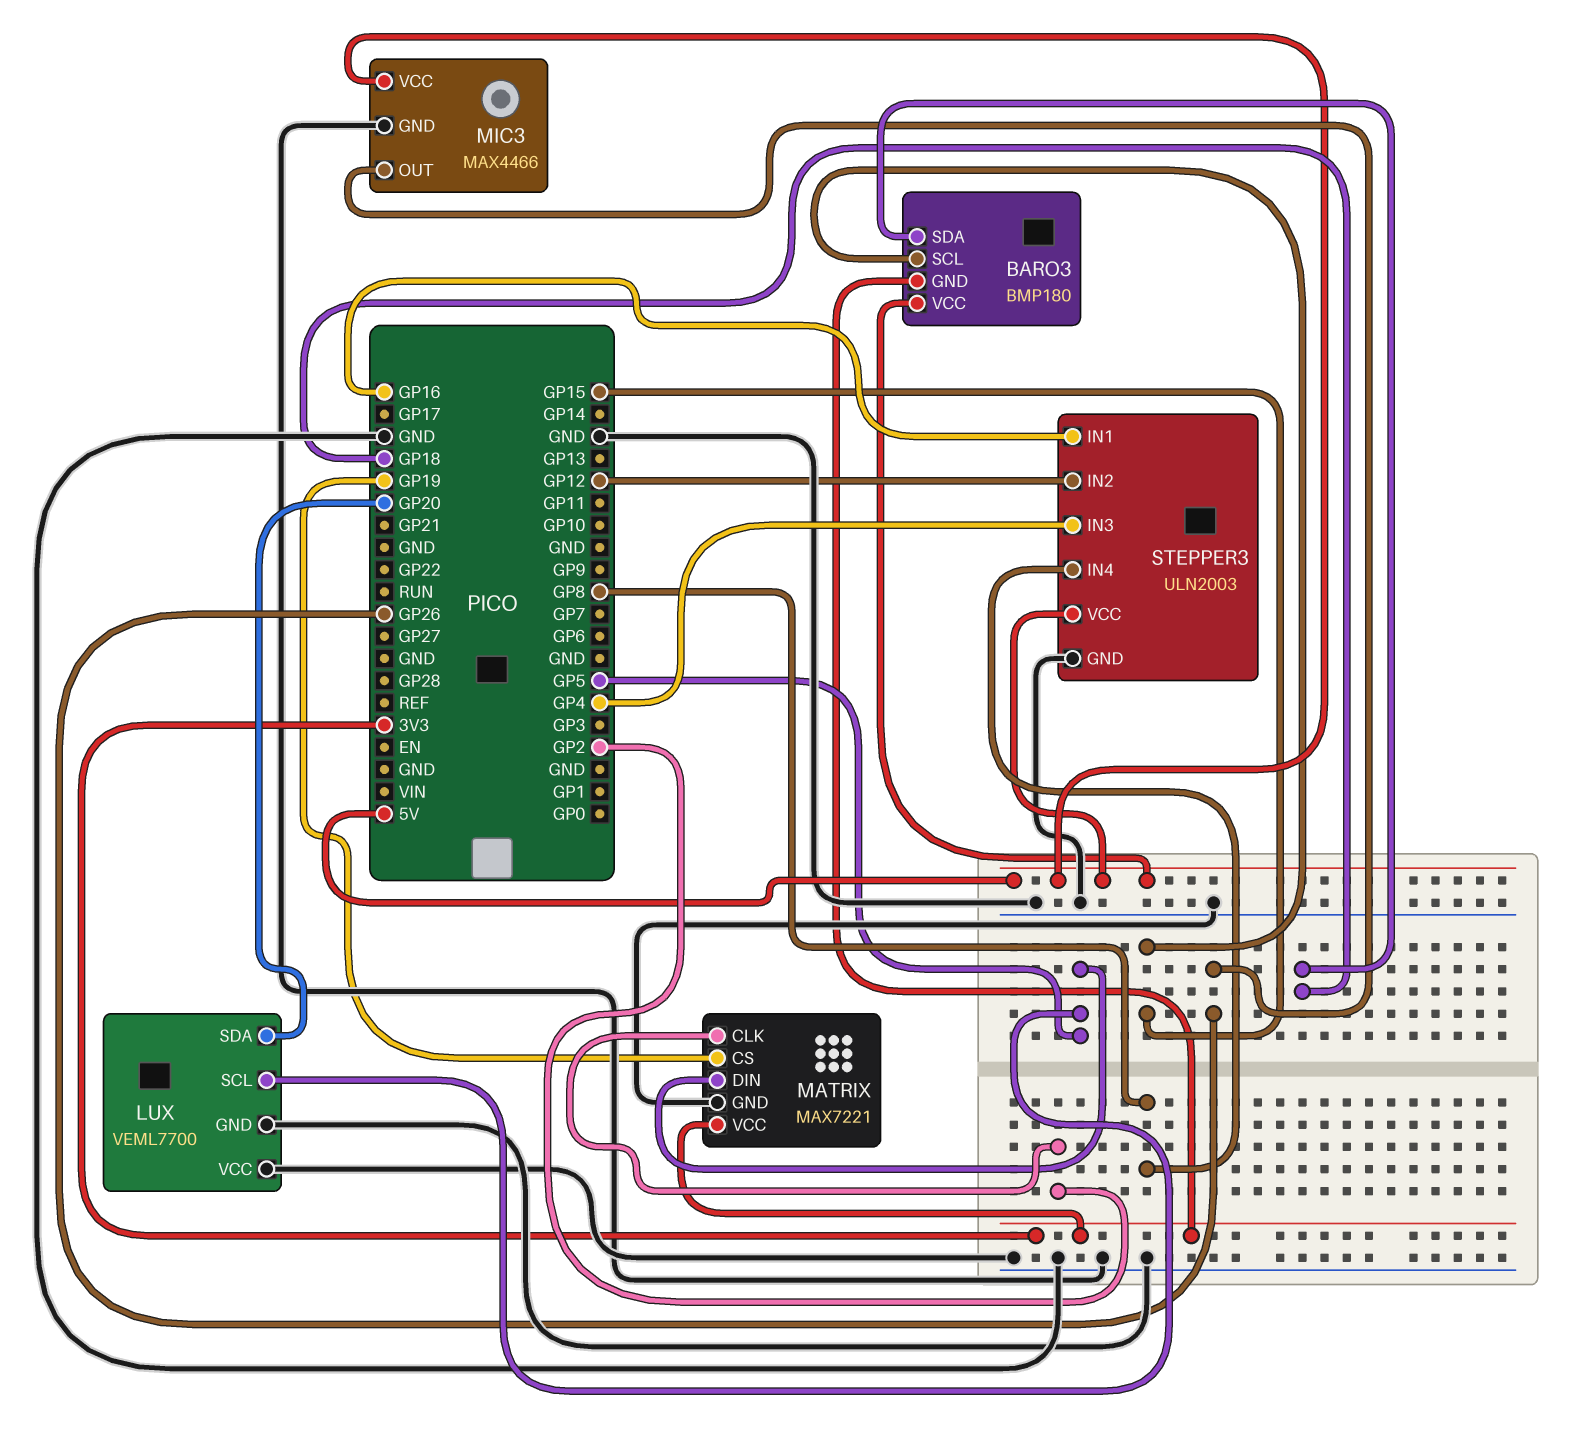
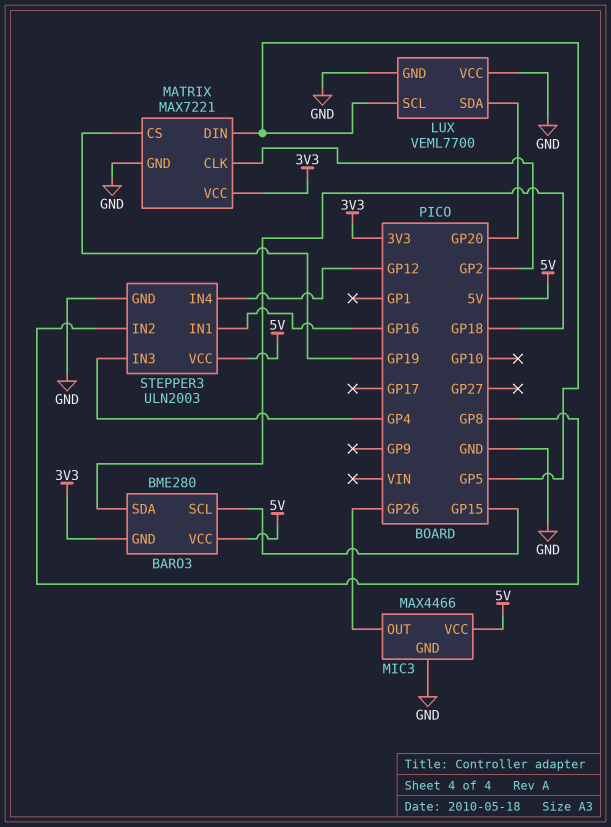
BARO3: BMP180 -> BME280
STEPPER3 pin IN2: GP12 -> GP8
STEPPER3 pin IN4: GP8 -> GP12

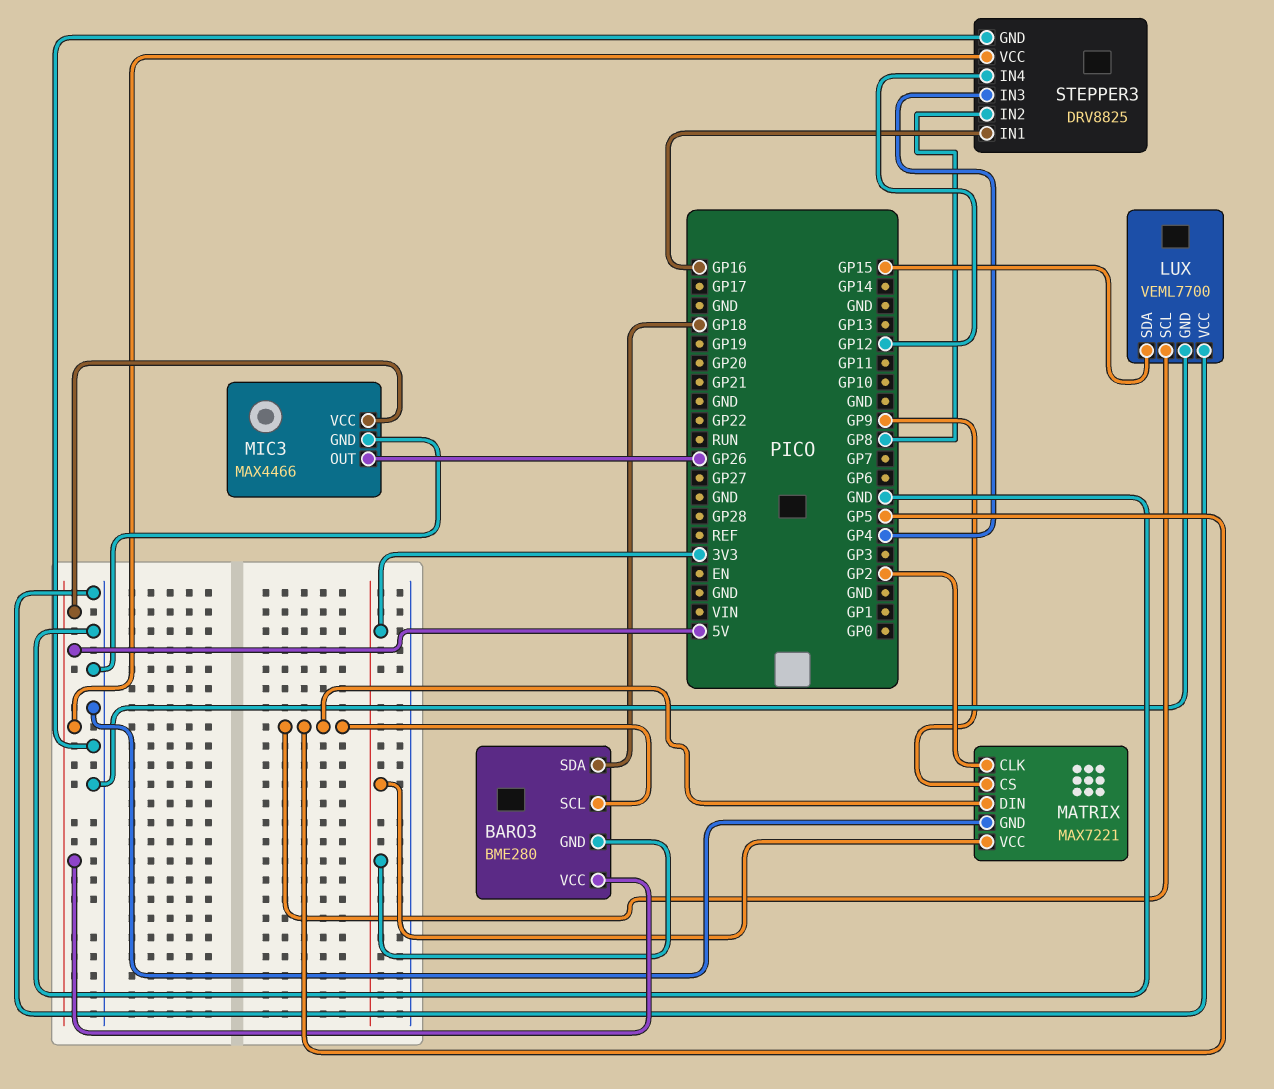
BARO3 pin SCL: GP15 -> GP5
LUX pin SDA: GP20 -> GP15
MATRIX pin CS: GP19 -> GP9
STEPPER3: ULN2003 -> DRV8825

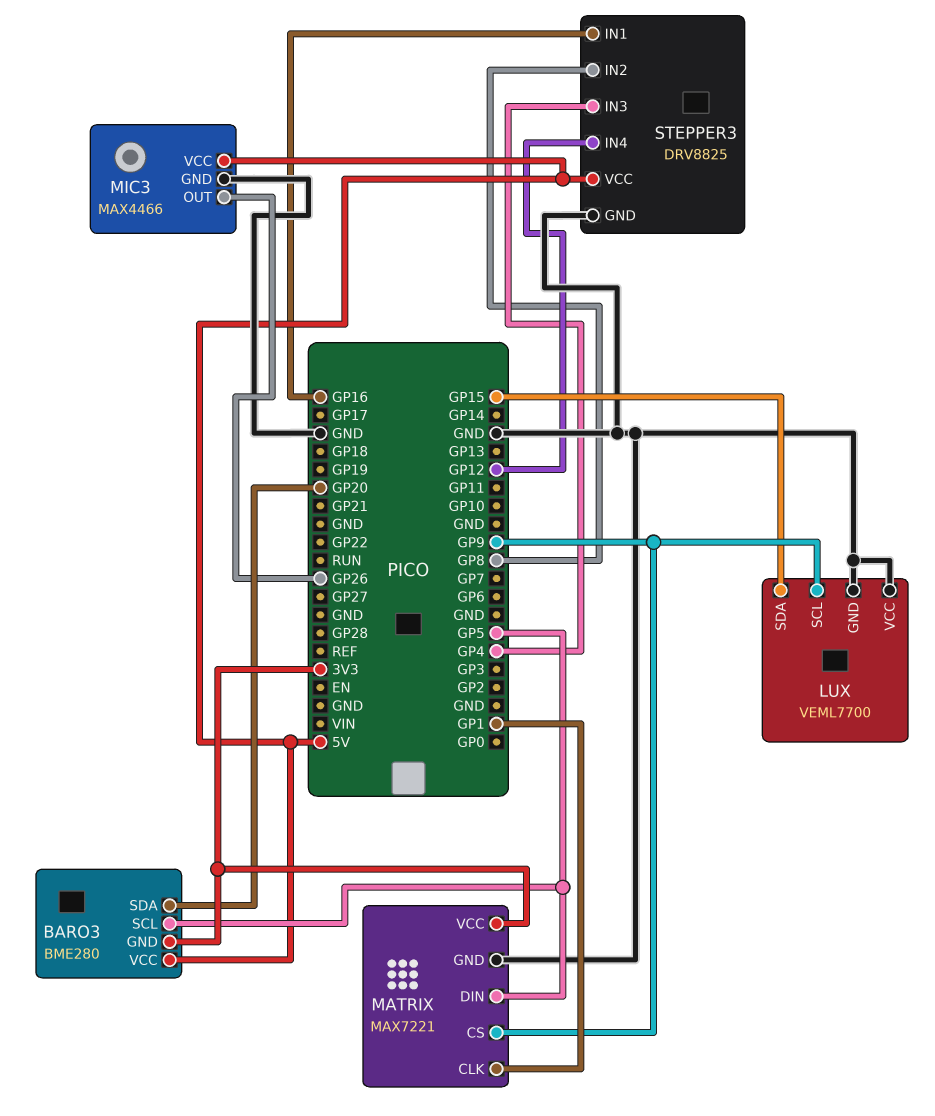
BARO3 pin SDA: GP18 -> GP20
LUX pin SCL: GP5 -> GP9
MATRIX pin CLK: GP2 -> GP1

